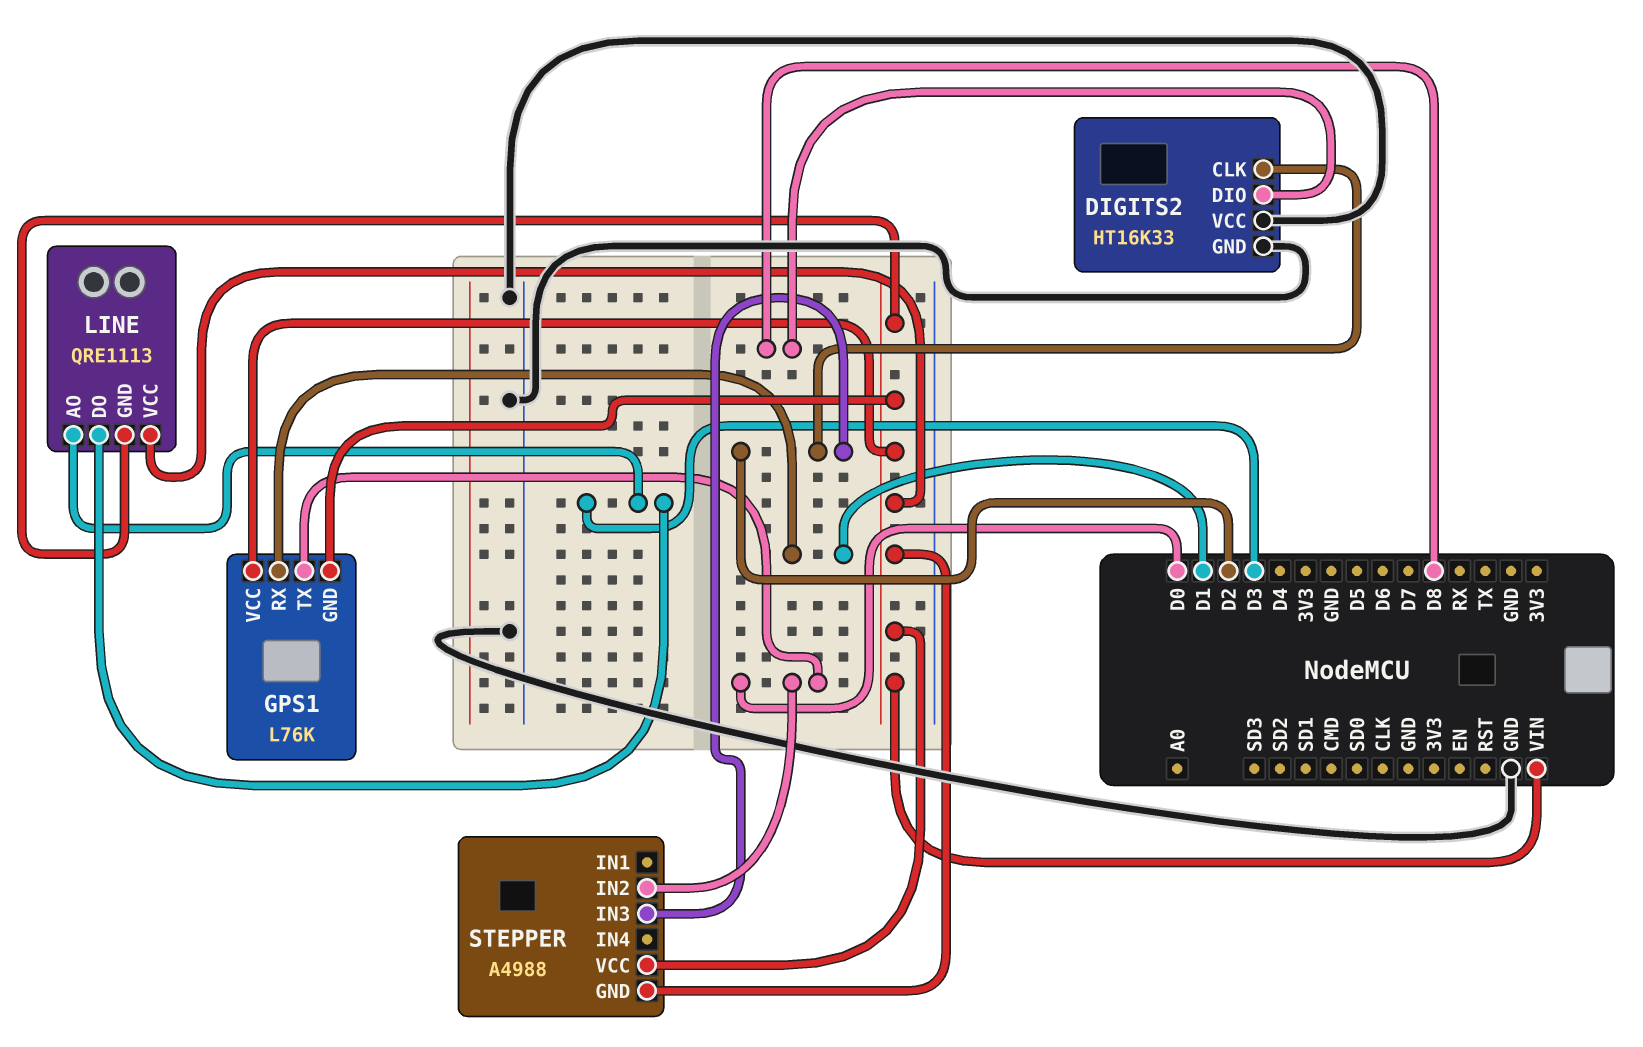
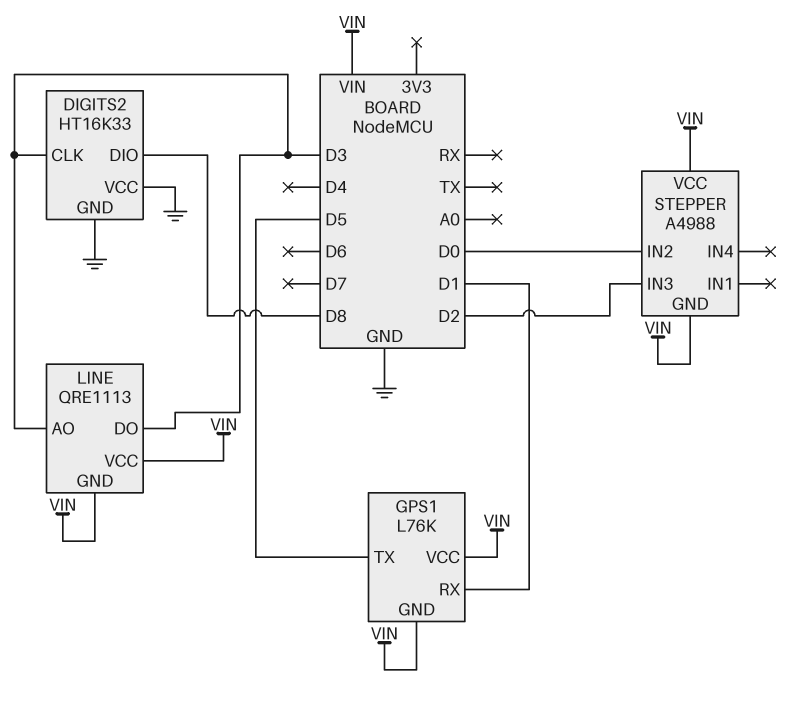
DIGITS2 pin CLK: D2 -> D3
GPS1 pin TX: D0 -> D5

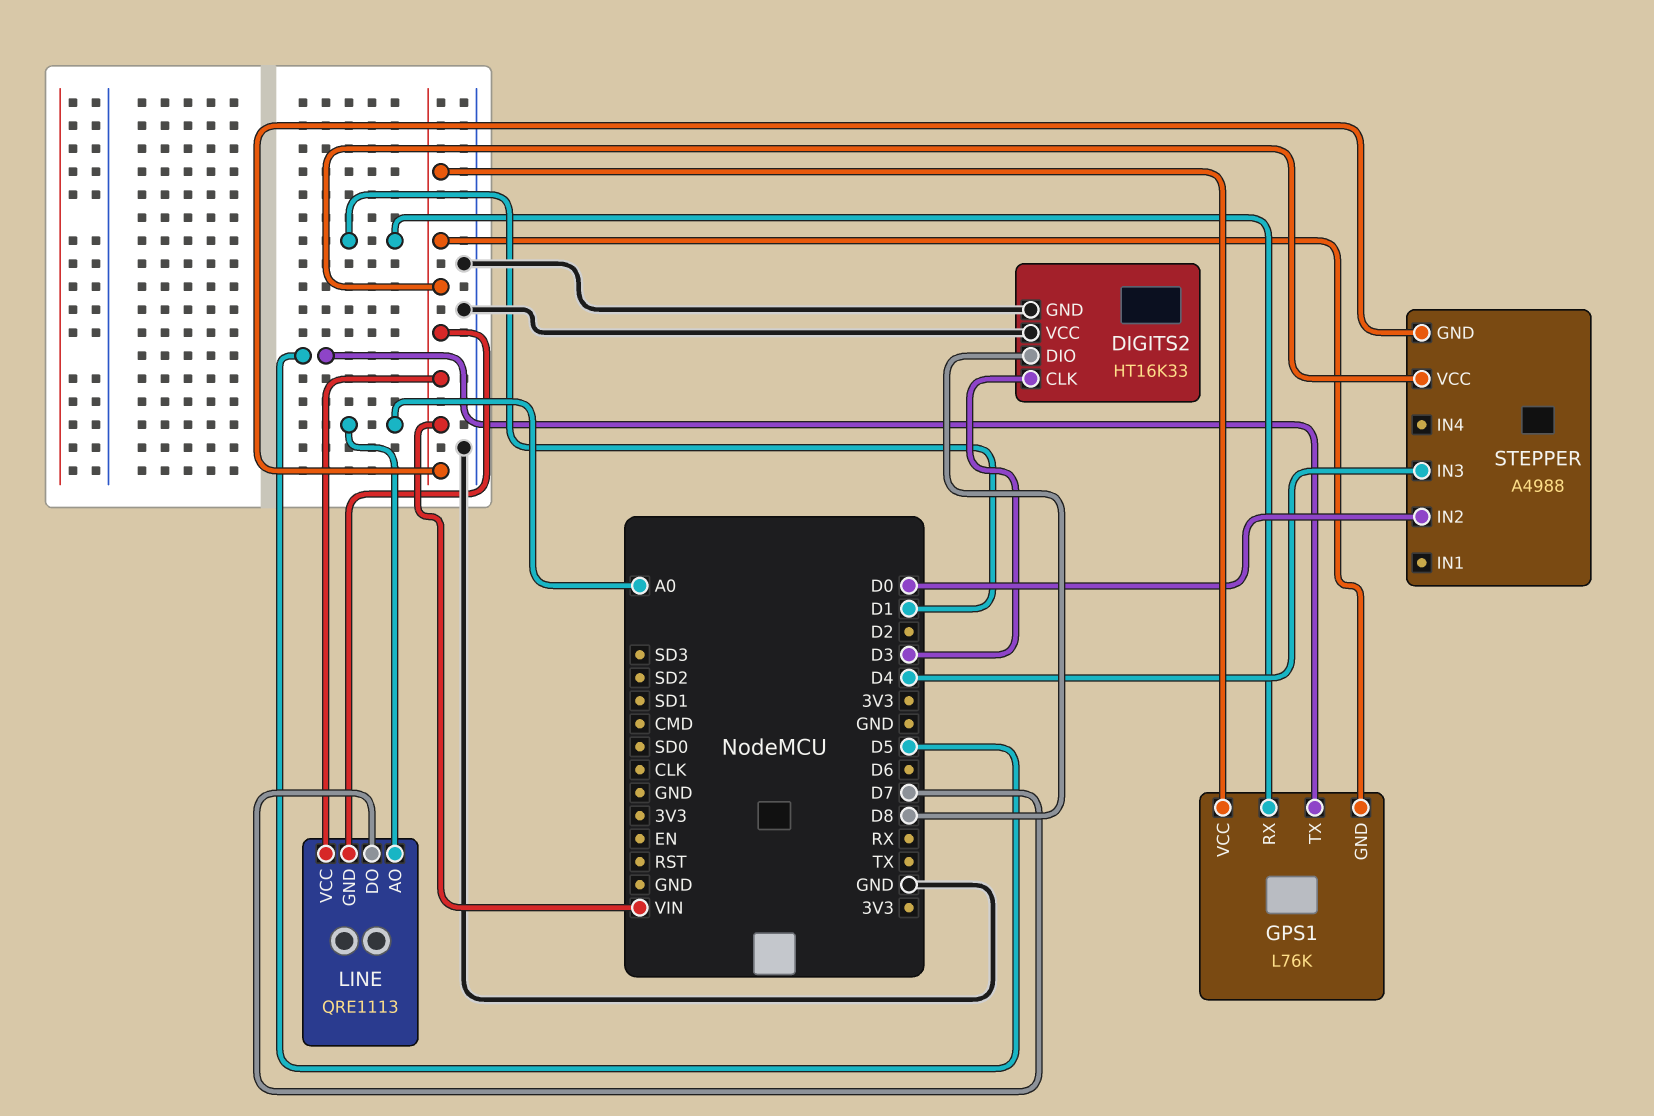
LINE pin AO: D3 -> A0
LINE pin DO: D3 -> D7
STEPPER pin IN3: D2 -> D4

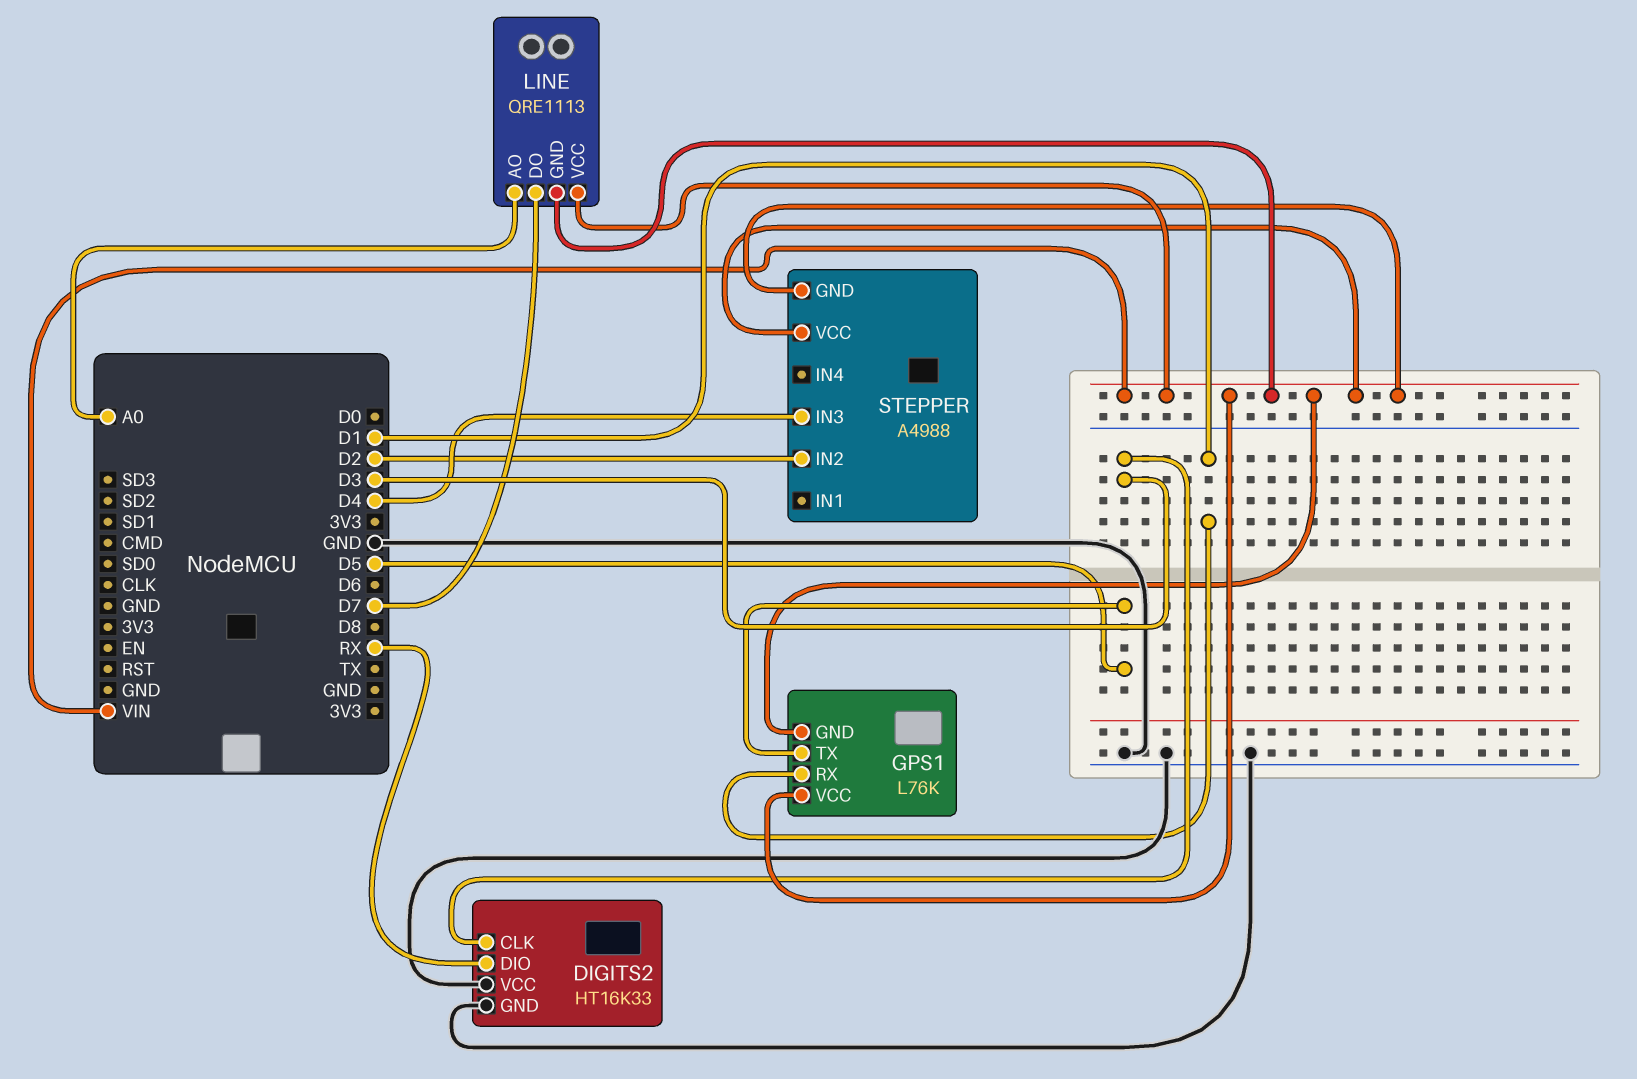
DIGITS2 pin DIO: D8 -> RX
STEPPER pin IN2: D0 -> D2

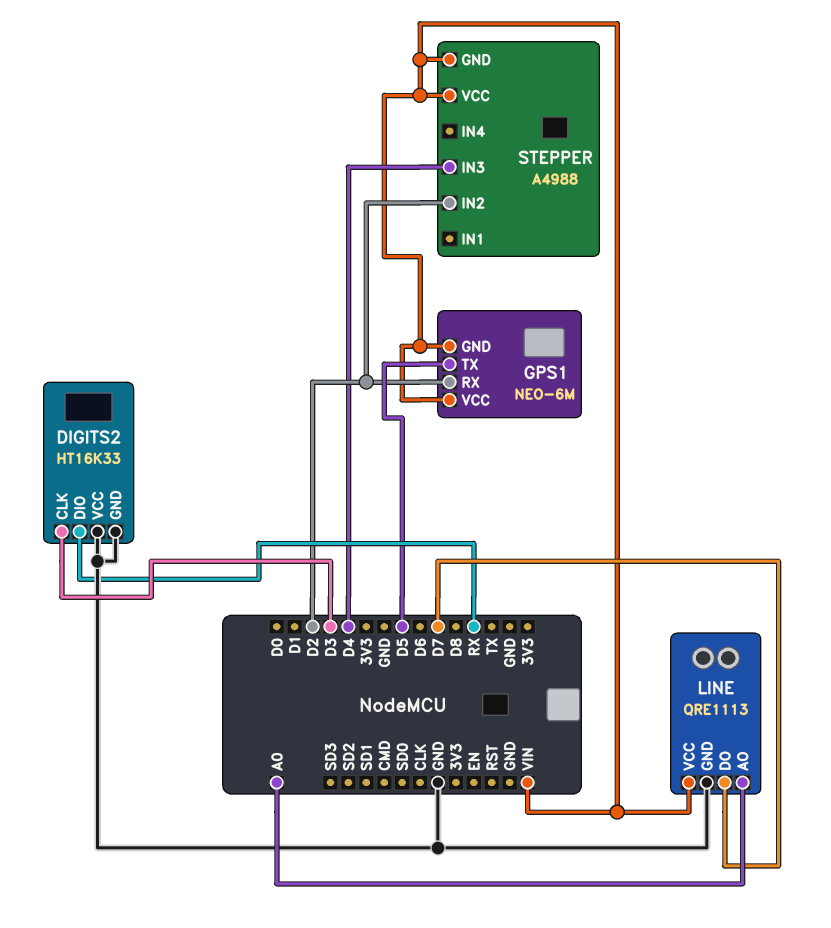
GPS1: L76K -> NEO-6M
GPS1 pin RX: D1 -> D2
LINE pin GND: VIN -> GND

